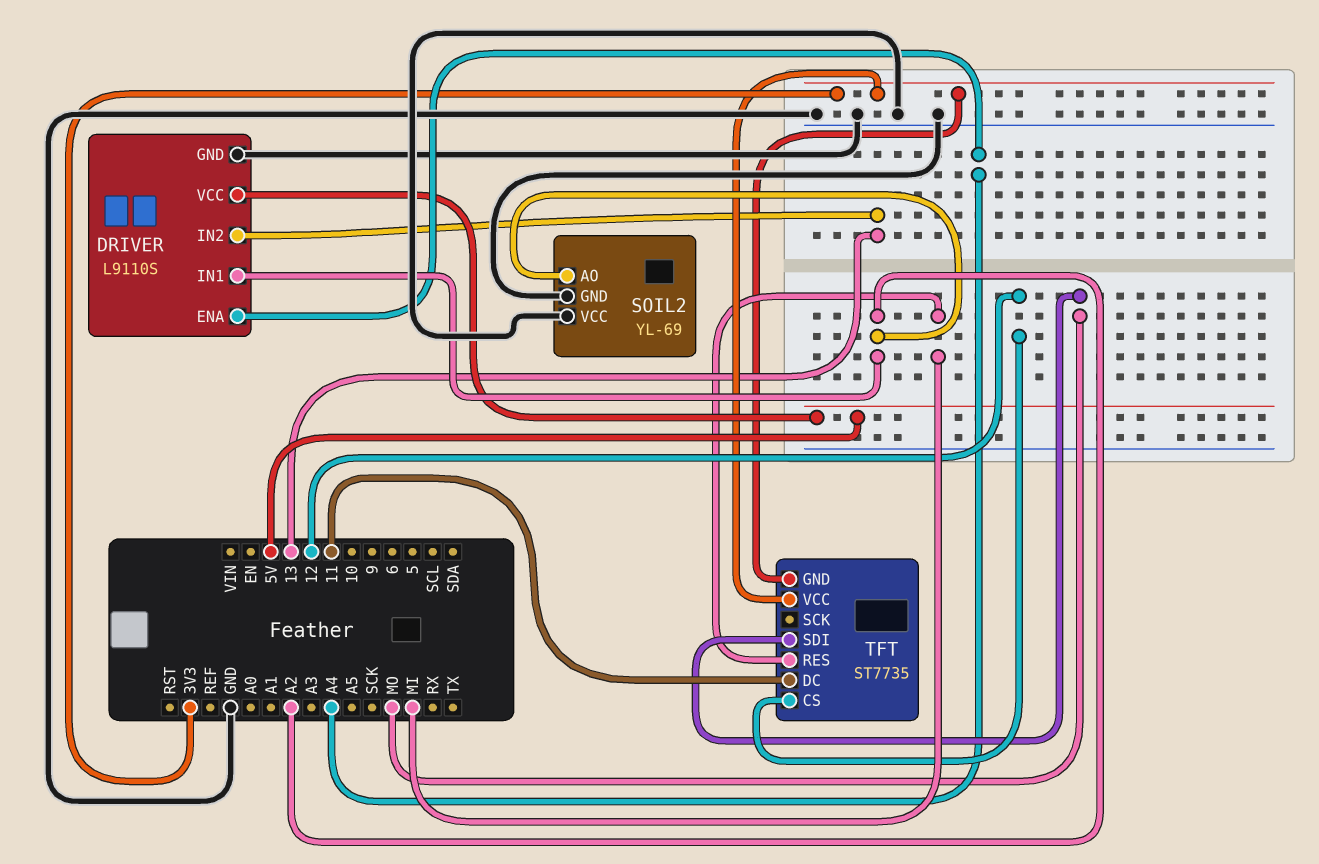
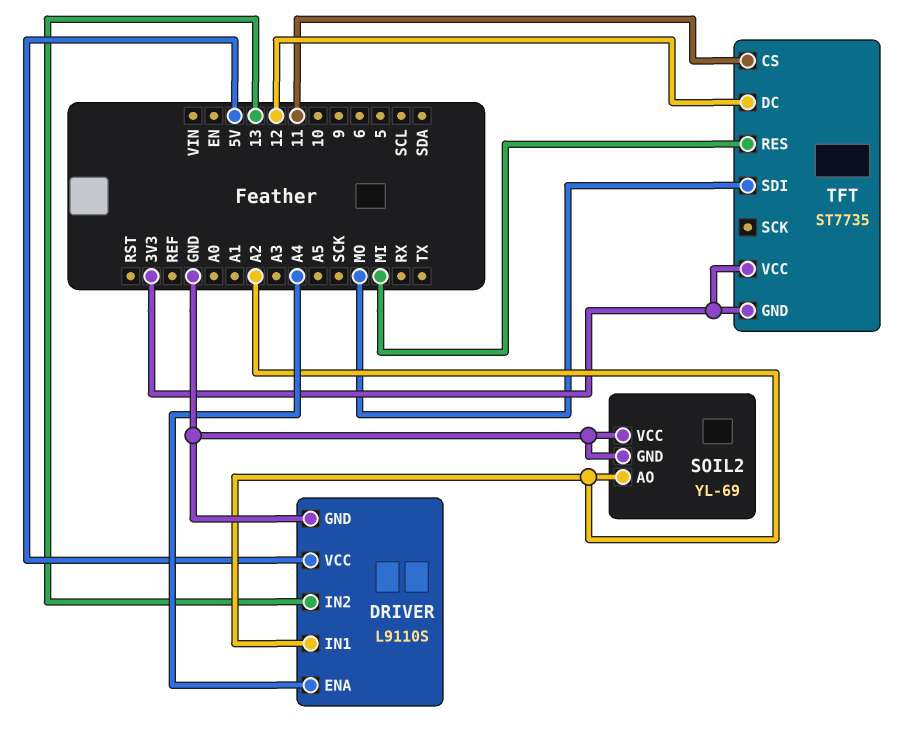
TFT pin CS: 12 -> 11
TFT pin DC: 11 -> 12

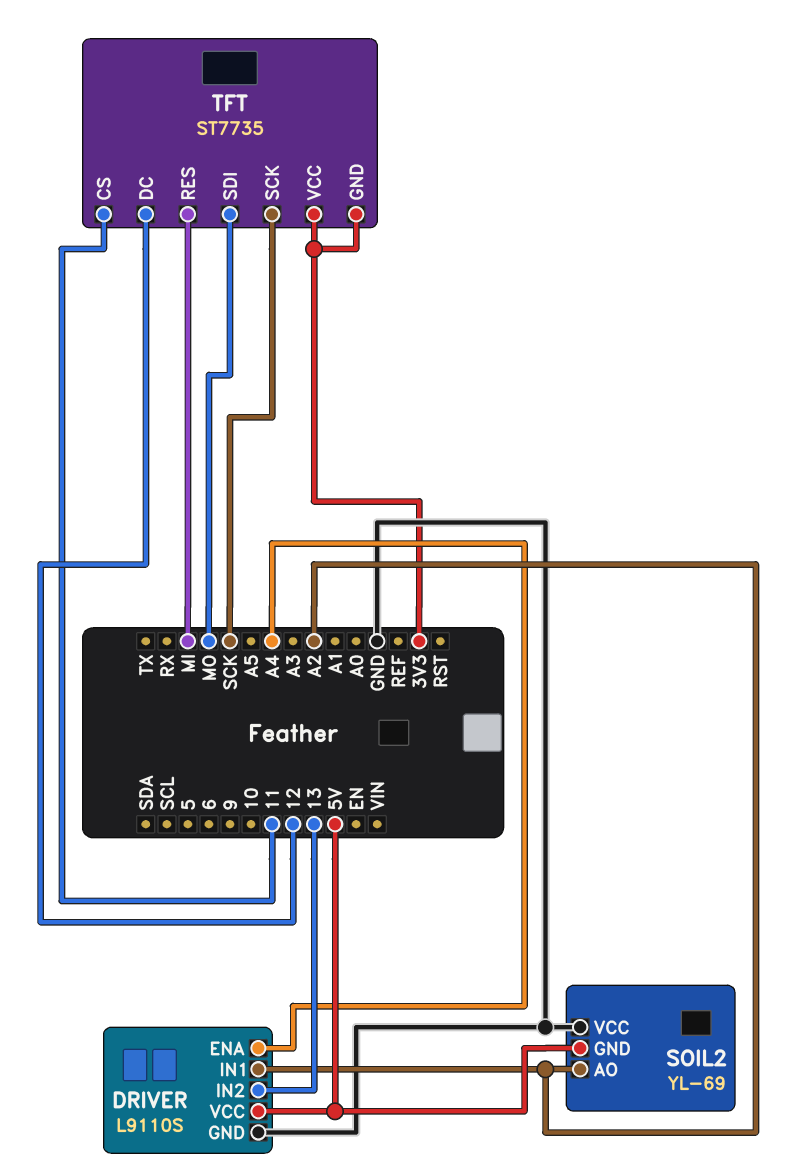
SOIL2 pin GND: GND -> 5V
TFT pin SCK: none -> SCK

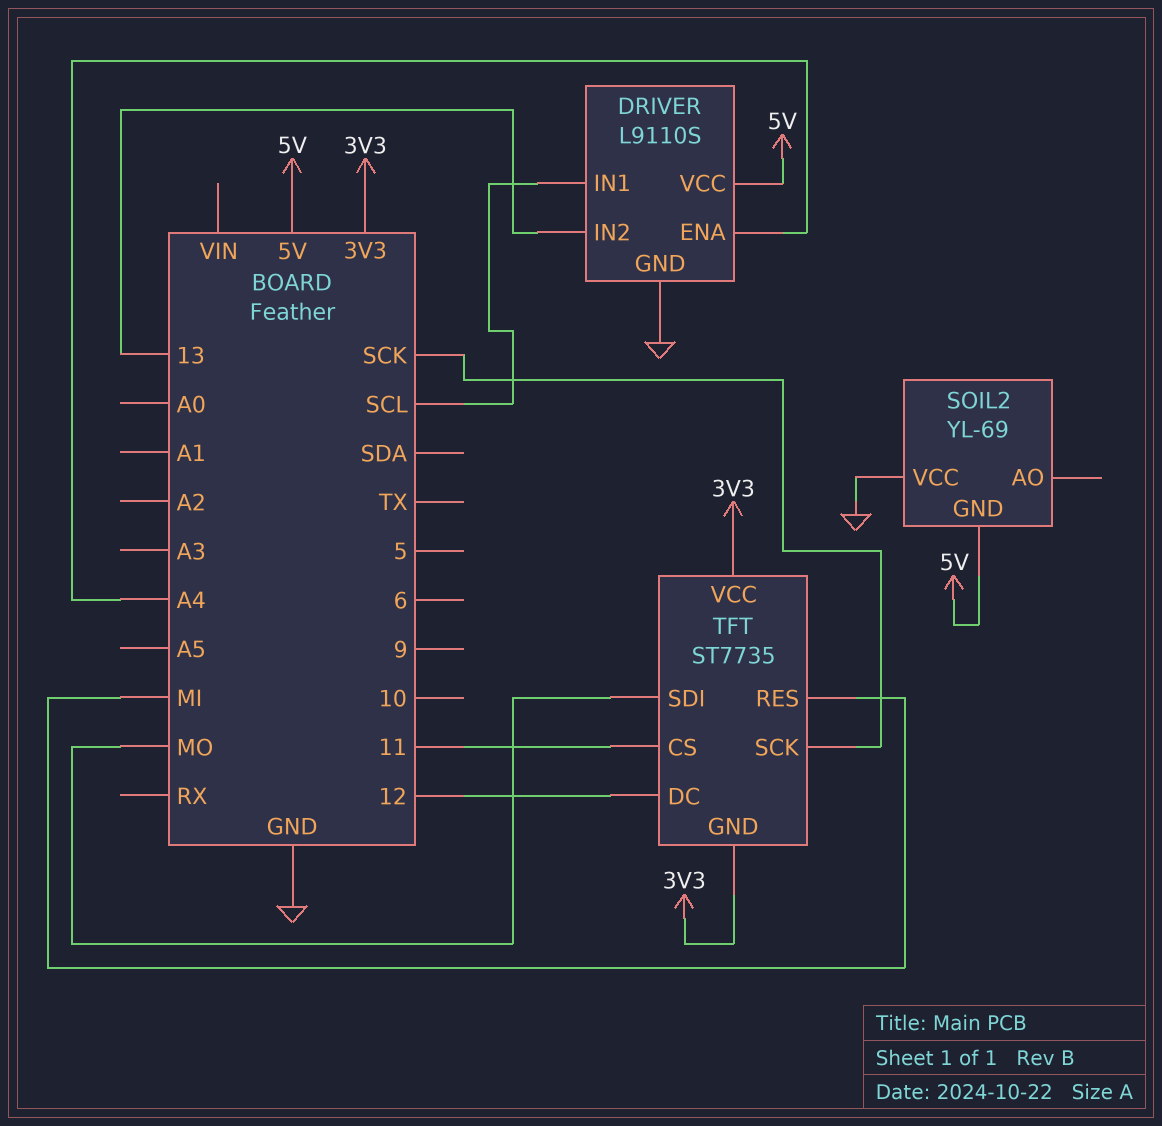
DRIVER pin IN1: A2 -> SCL
SOIL2 pin AO: A2 -> none

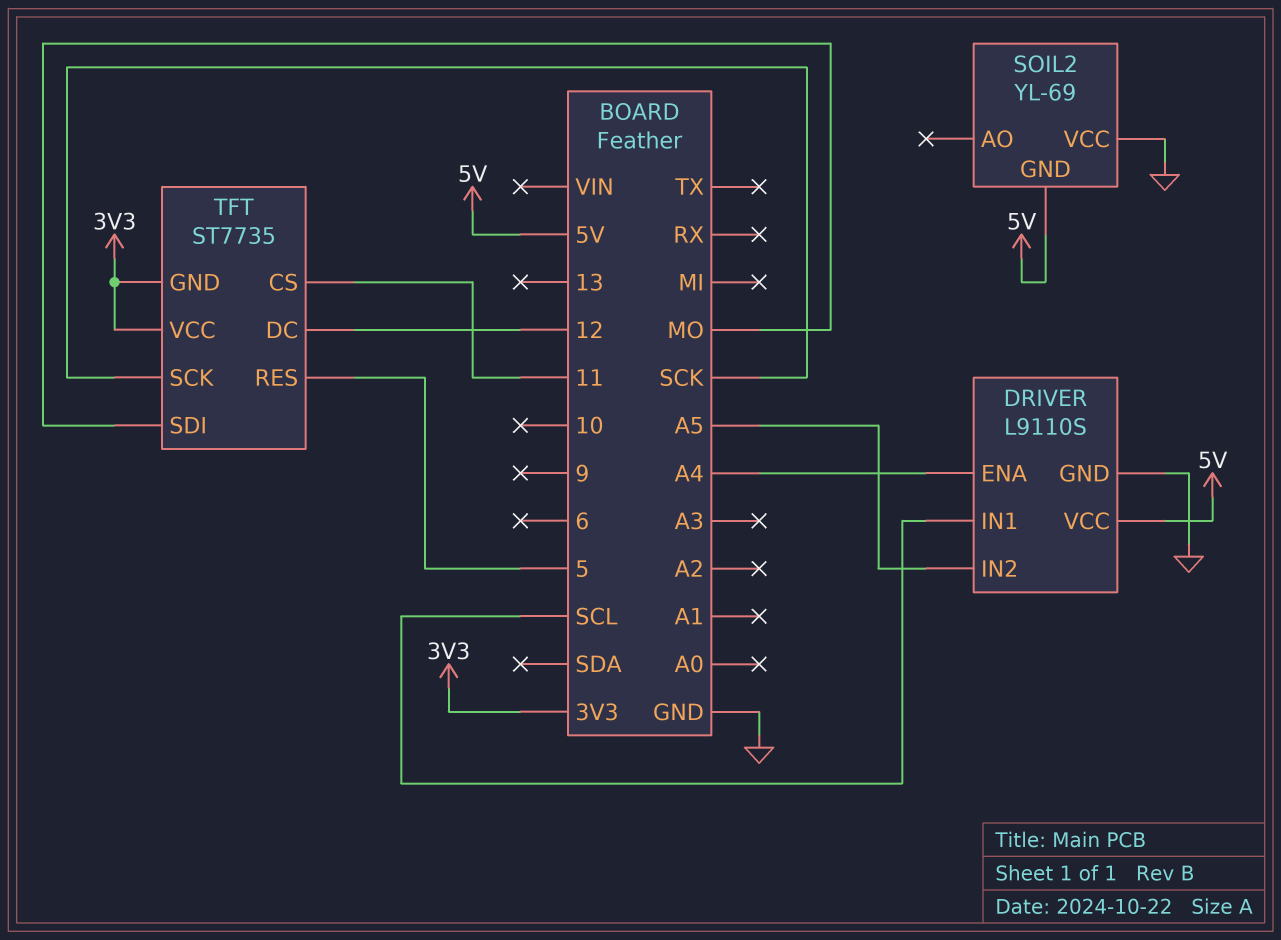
DRIVER pin IN2: 13 -> A5
TFT pin RES: MI -> 5

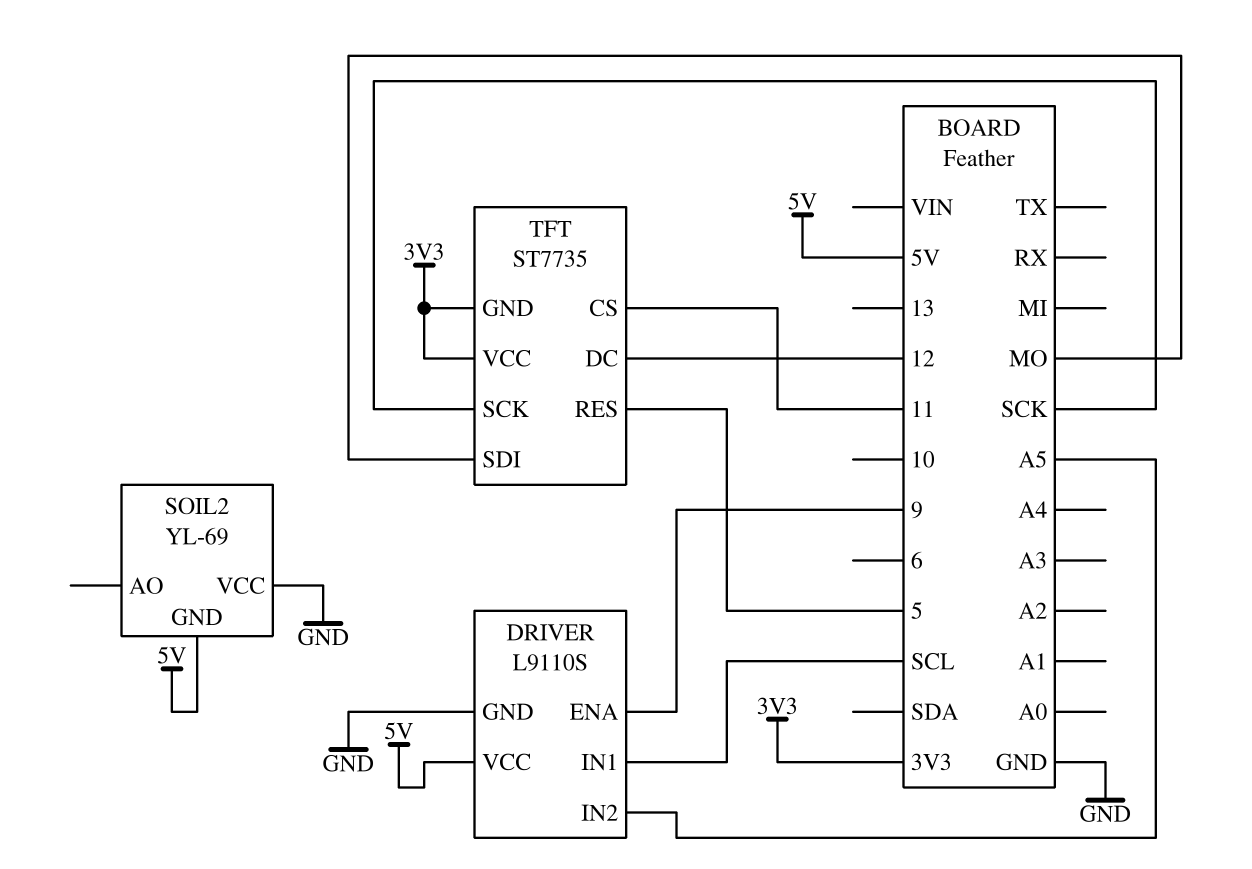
DRIVER pin ENA: A4 -> 9

